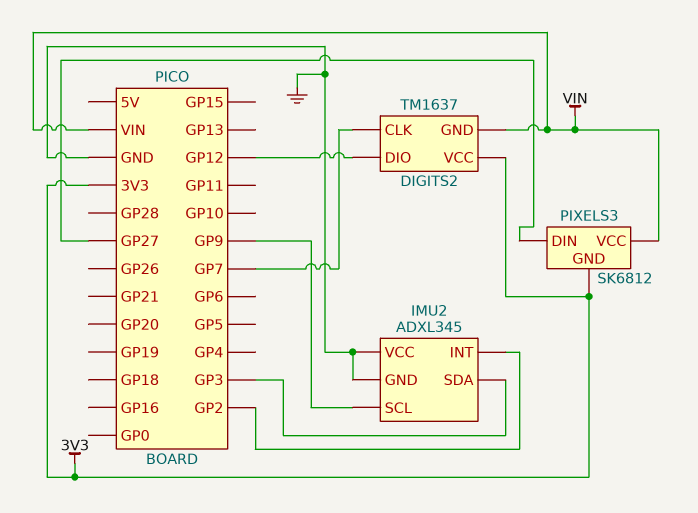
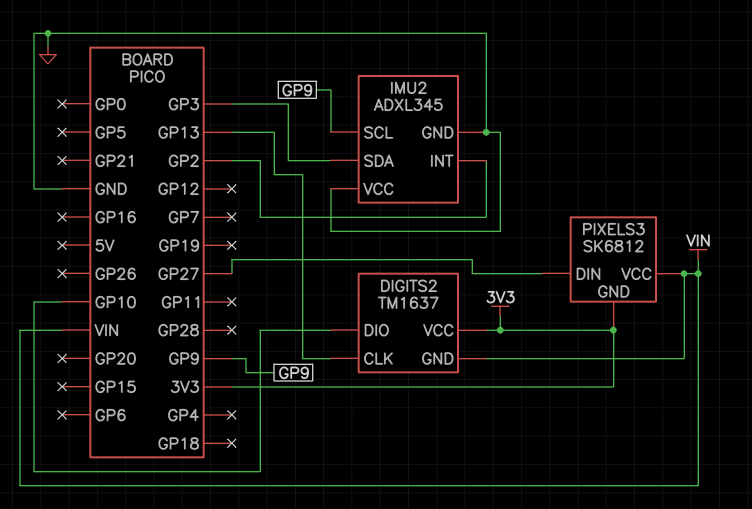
DIGITS2 pin CLK: GP7 -> GP13
DIGITS2 pin DIO: GP12 -> GP10

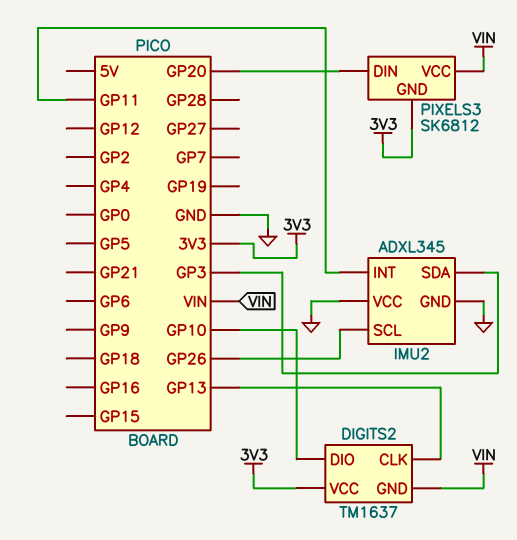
IMU2 pin INT: GP2 -> GP11
IMU2 pin SCL: GP9 -> GP26
PIXELS3 pin DIN: GP27 -> GP20

